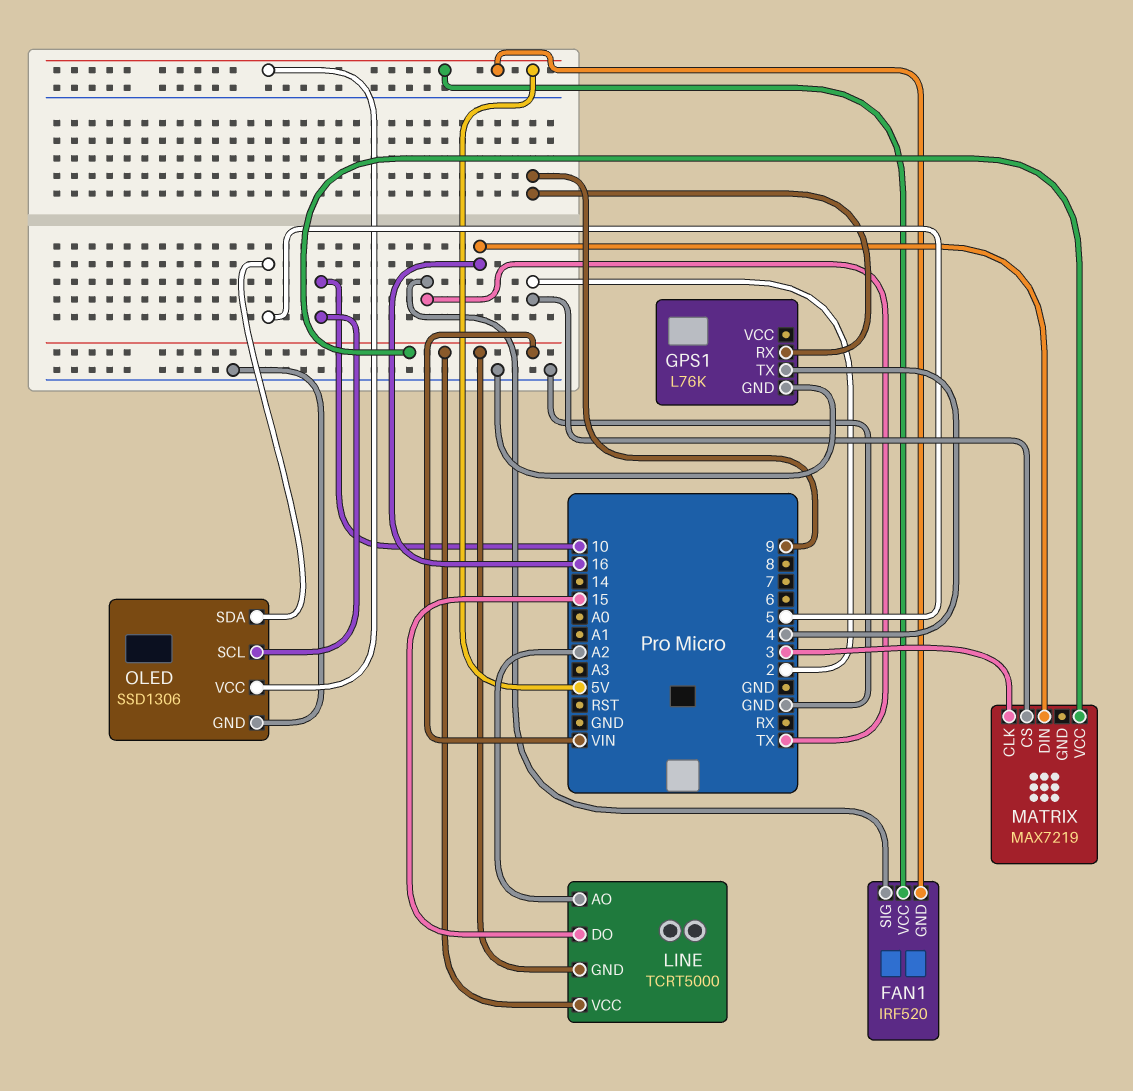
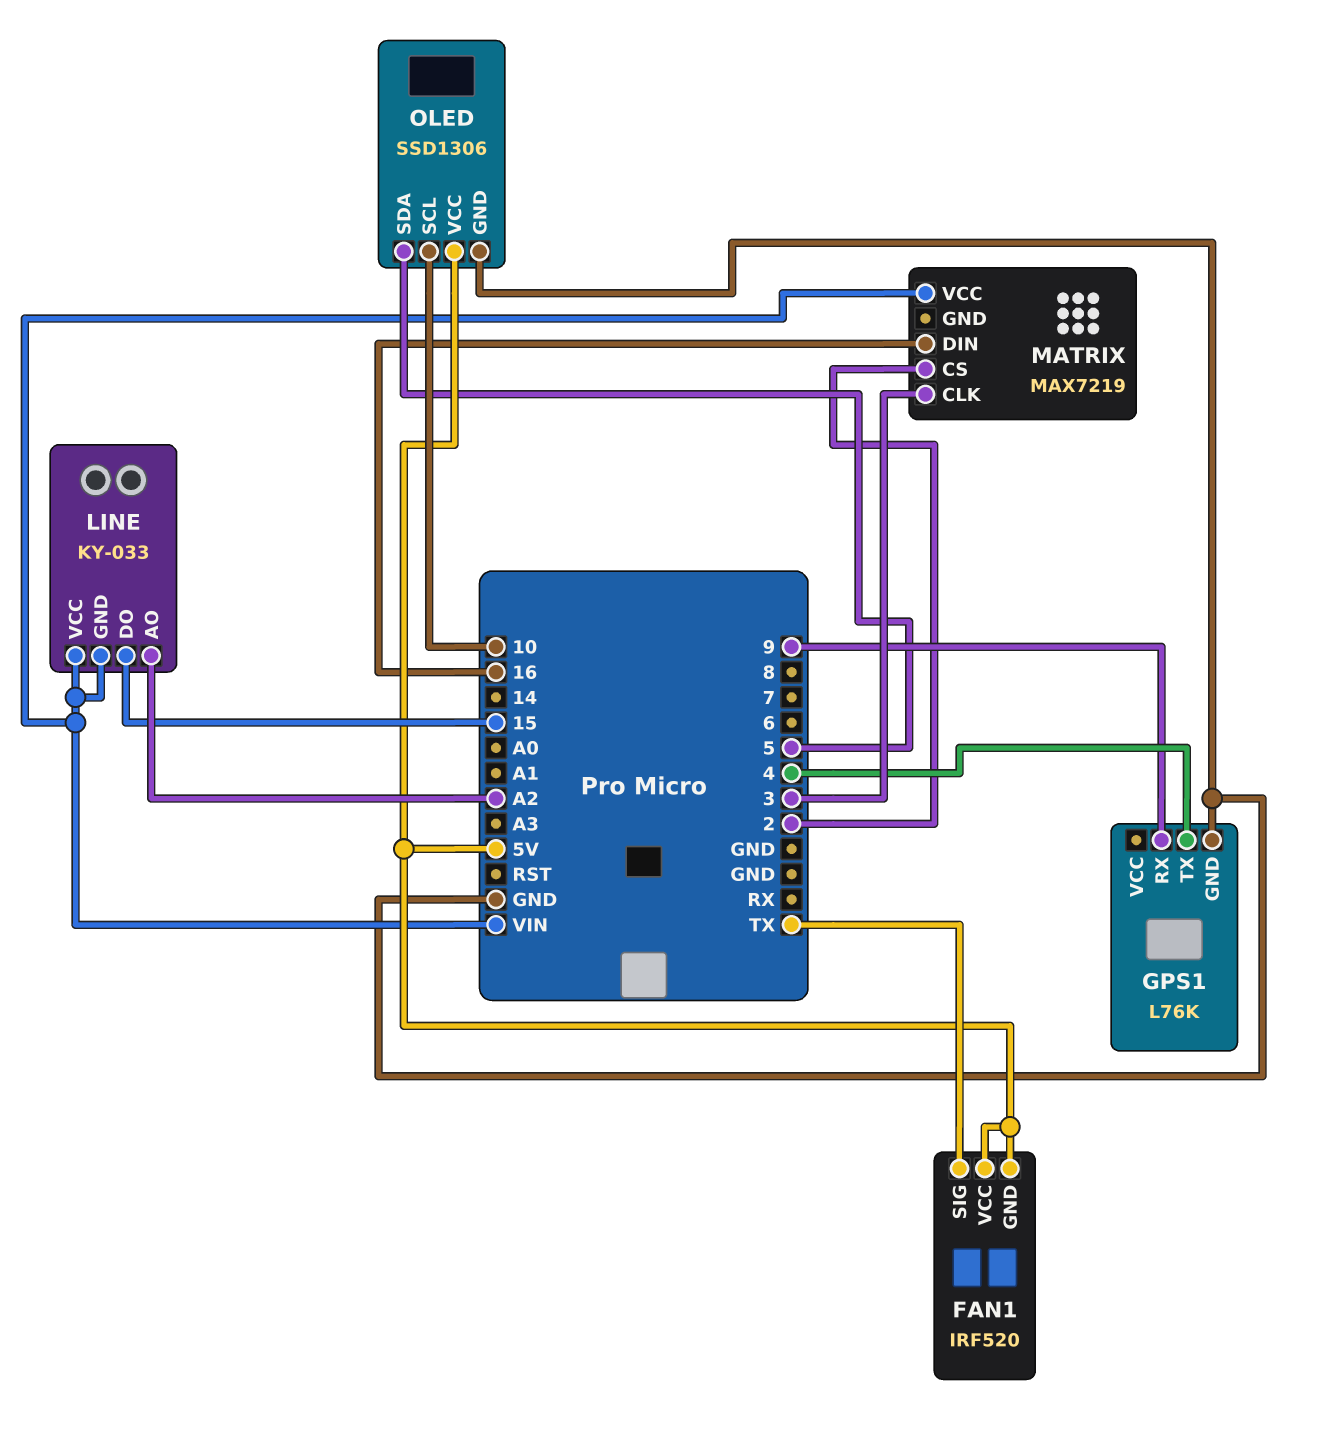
LINE: TCRT5000 -> KY-033

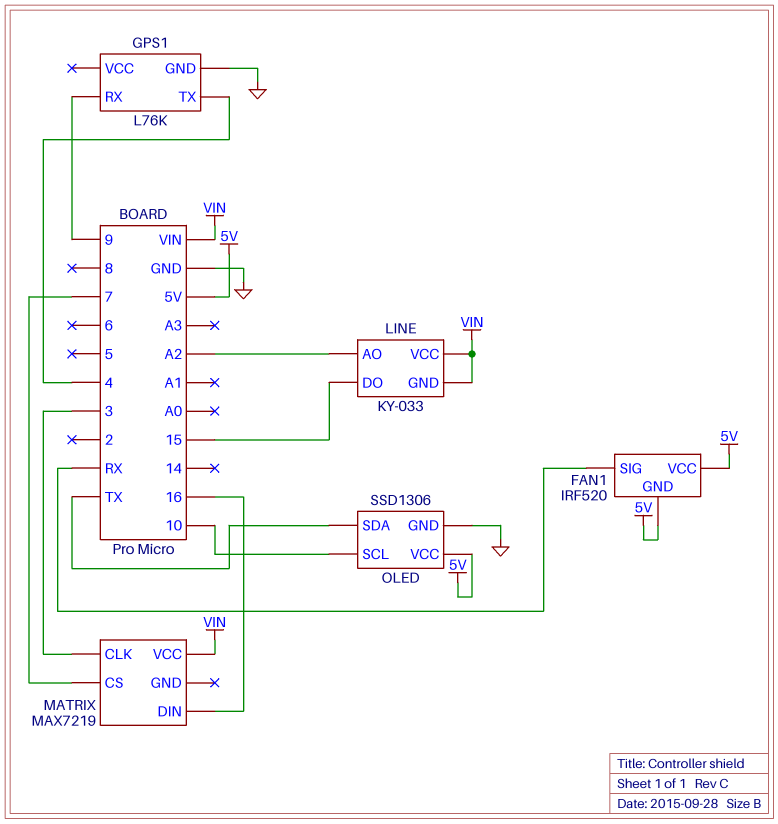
FAN1 pin SIG: TX -> RX
MATRIX pin CS: 2 -> 7
OLED pin SDA: 5 -> TX

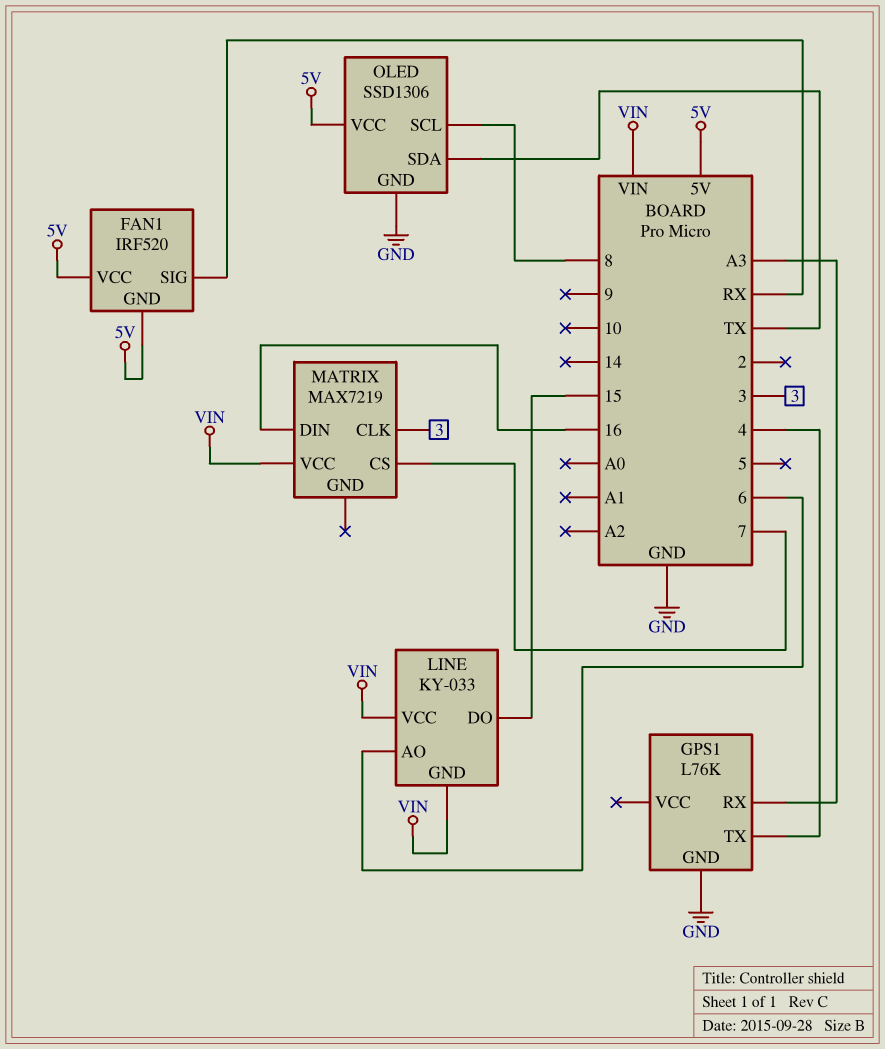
GPS1 pin RX: 9 -> A3
LINE pin AO: A2 -> 6
OLED pin SCL: 10 -> 8

